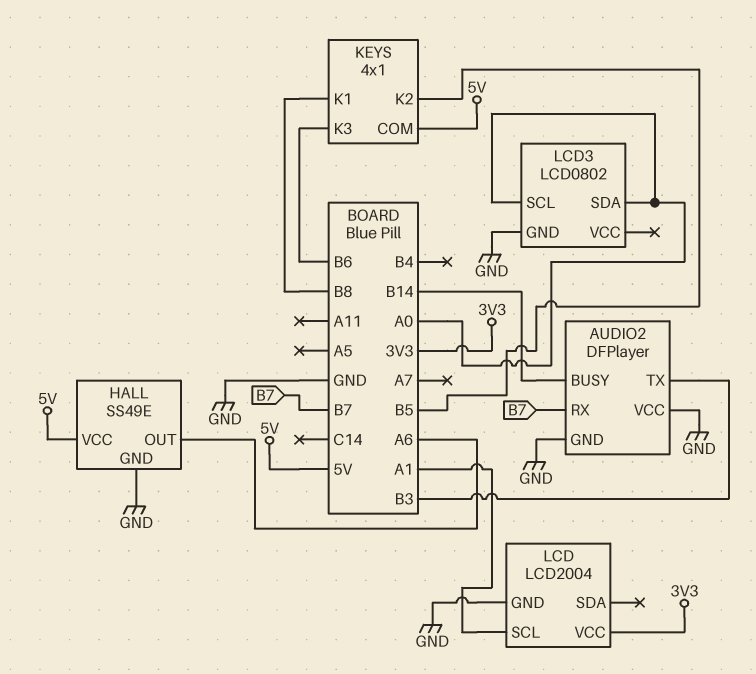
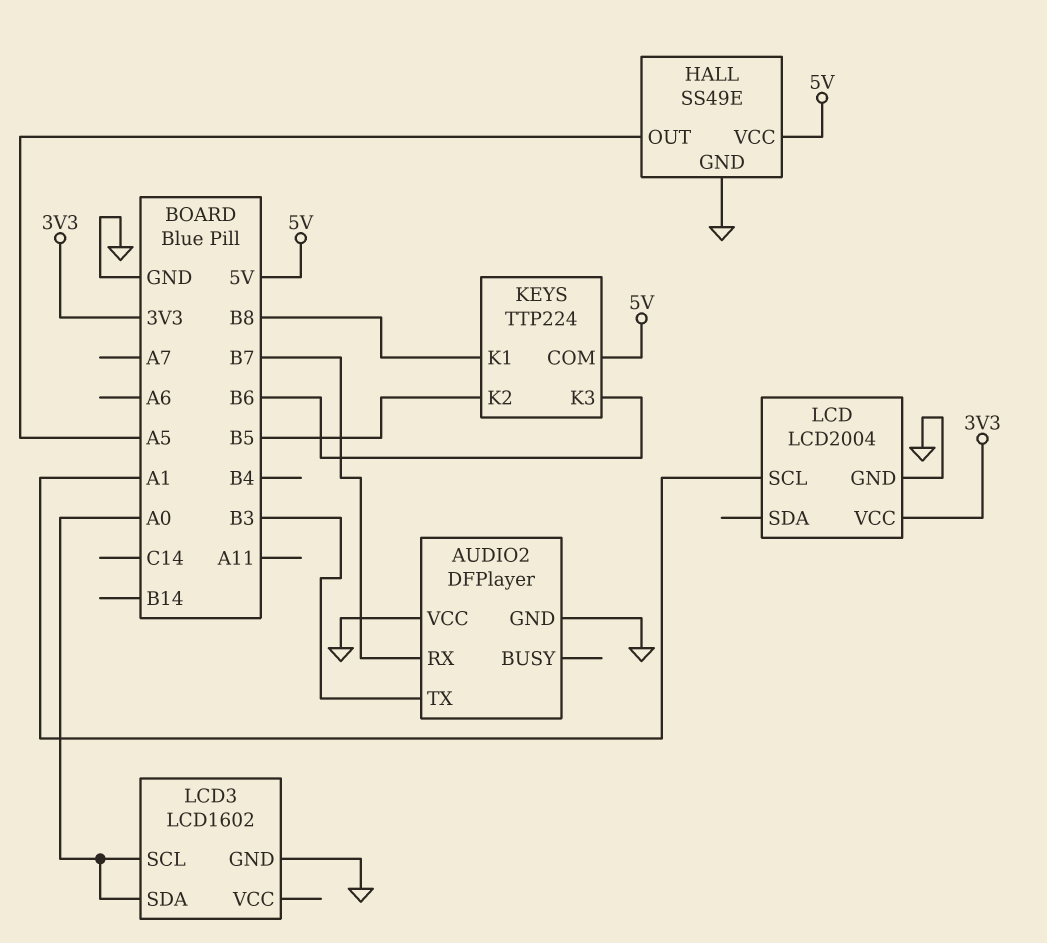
AUDIO2 pin BUSY: B14 -> none
HALL pin OUT: A6 -> A5
KEYS: 4x1 -> TTP224
LCD3: LCD0802 -> LCD1602

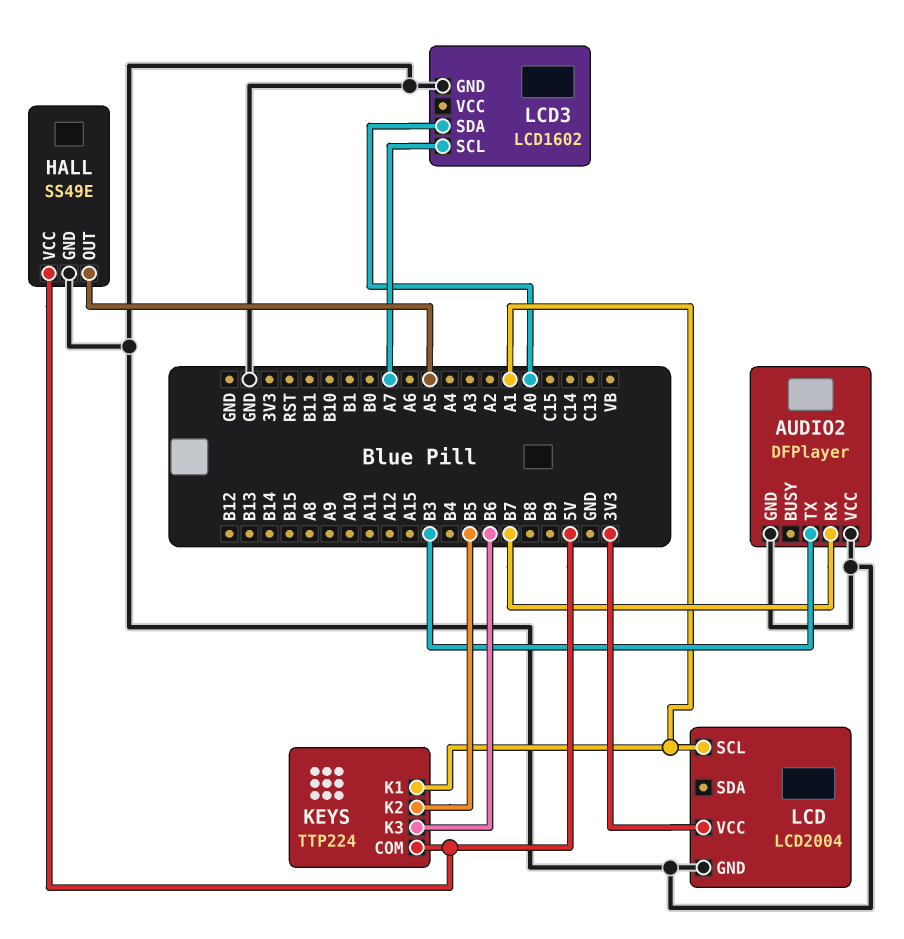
KEYS pin K1: B8 -> A1
LCD3 pin SCL: A0 -> A7

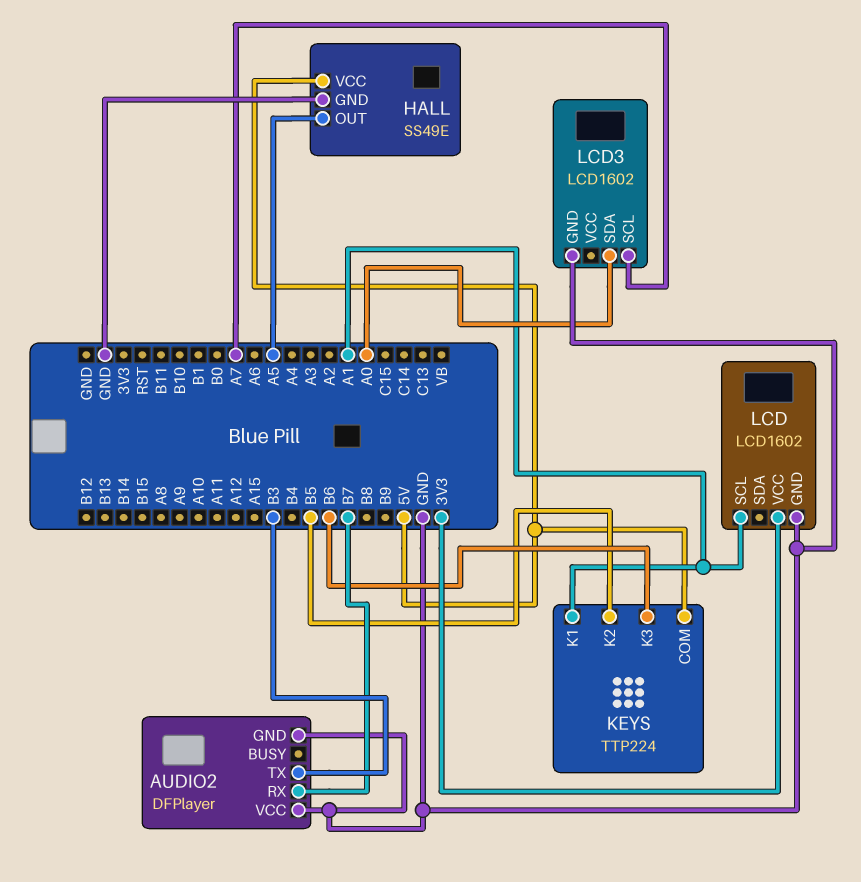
LCD: LCD2004 -> LCD1602

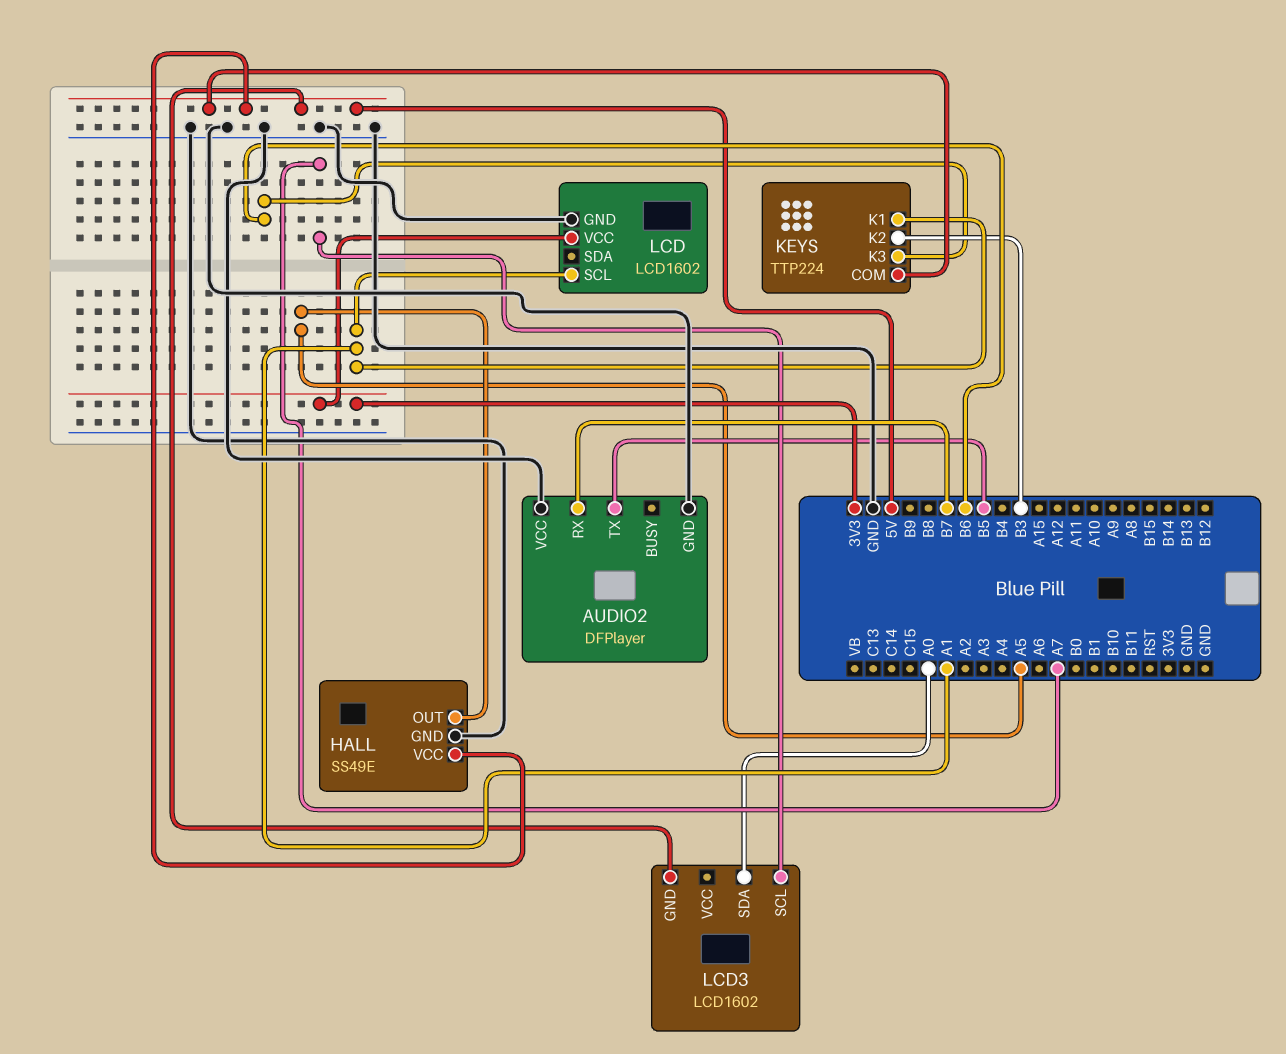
AUDIO2 pin TX: B3 -> B5
KEYS pin K2: B5 -> B3
LCD3 pin GND: GND -> 5V

